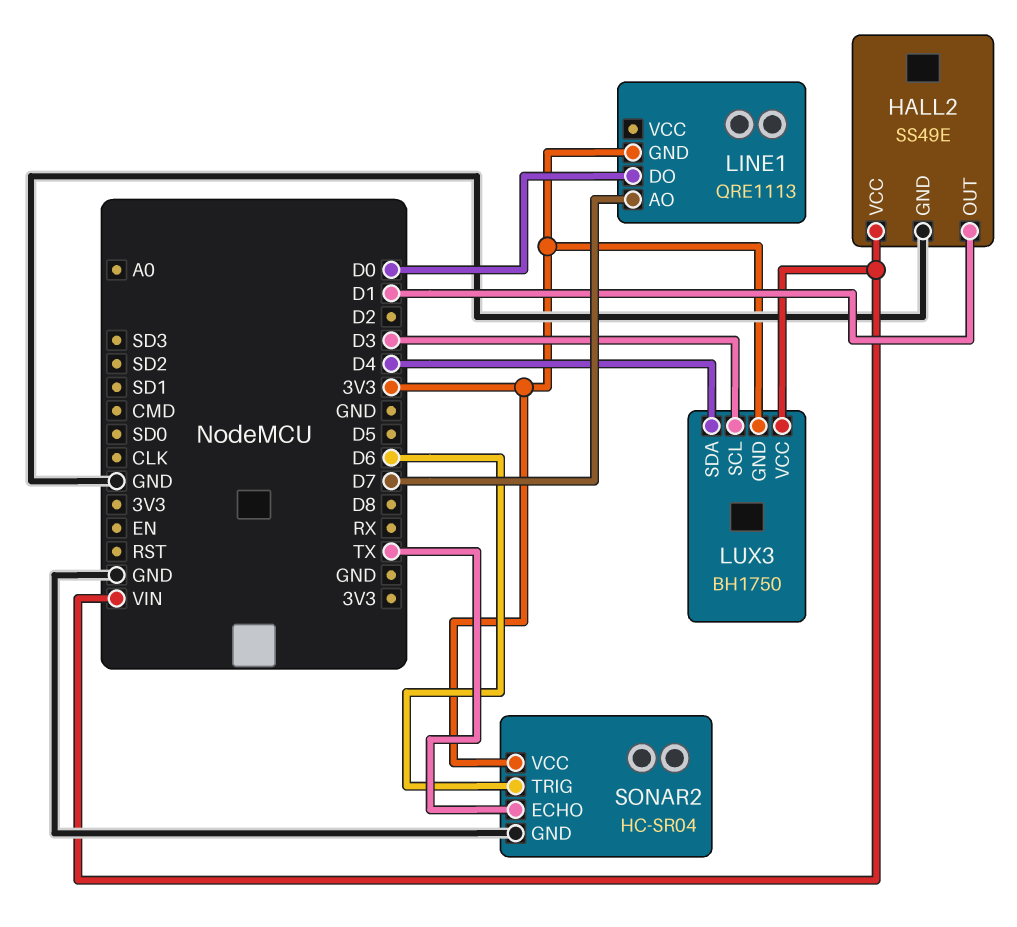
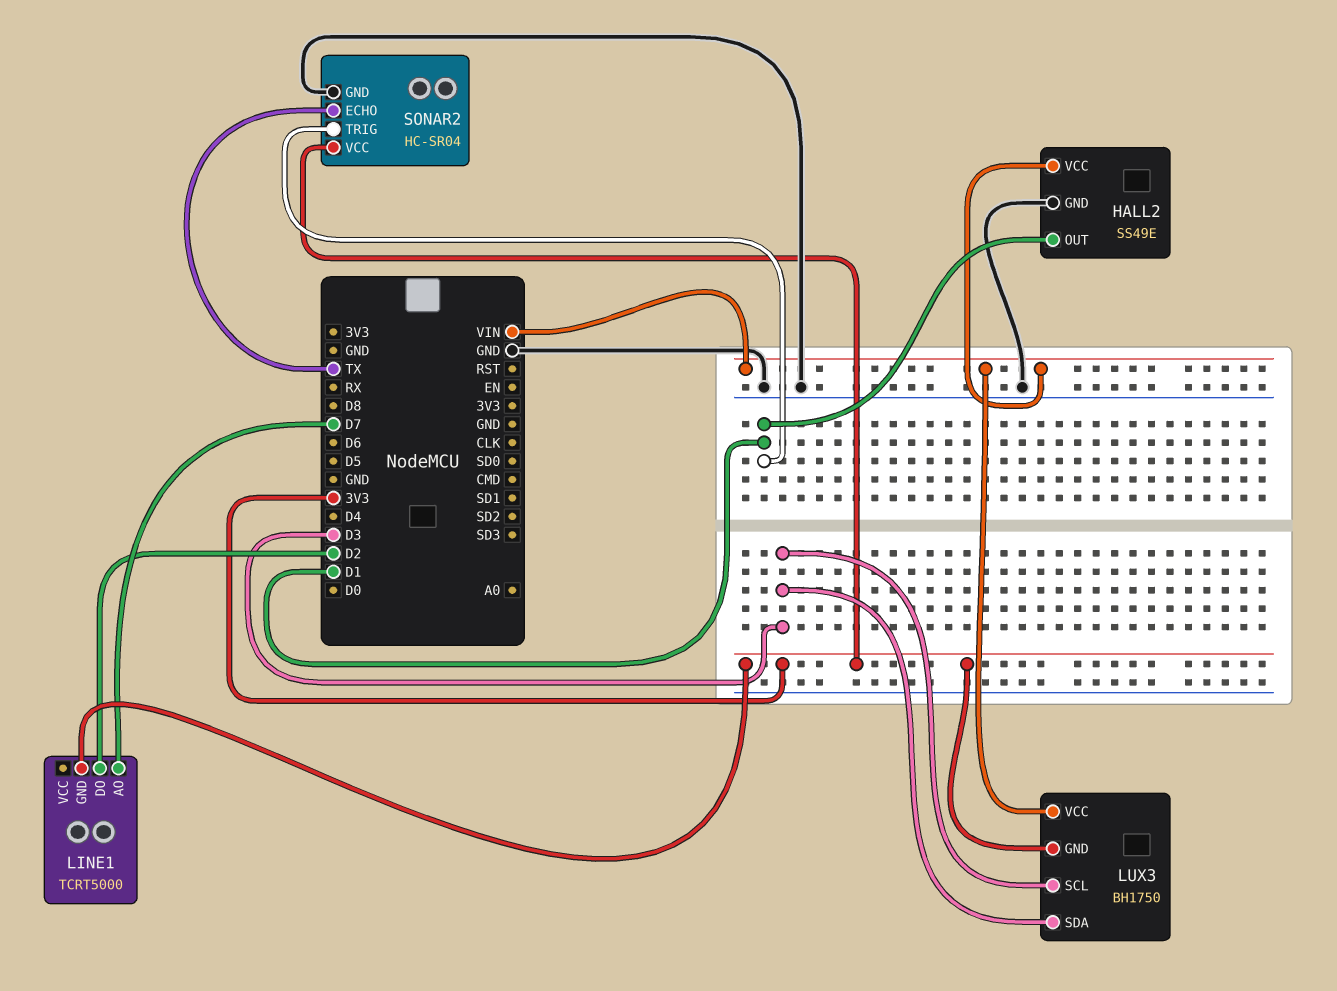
LINE1: QRE1113 -> TCRT5000
LINE1 pin DO: D0 -> D2
LUX3 pin SDA: D4 -> D3
SONAR2 pin TRIG: D6 -> D1

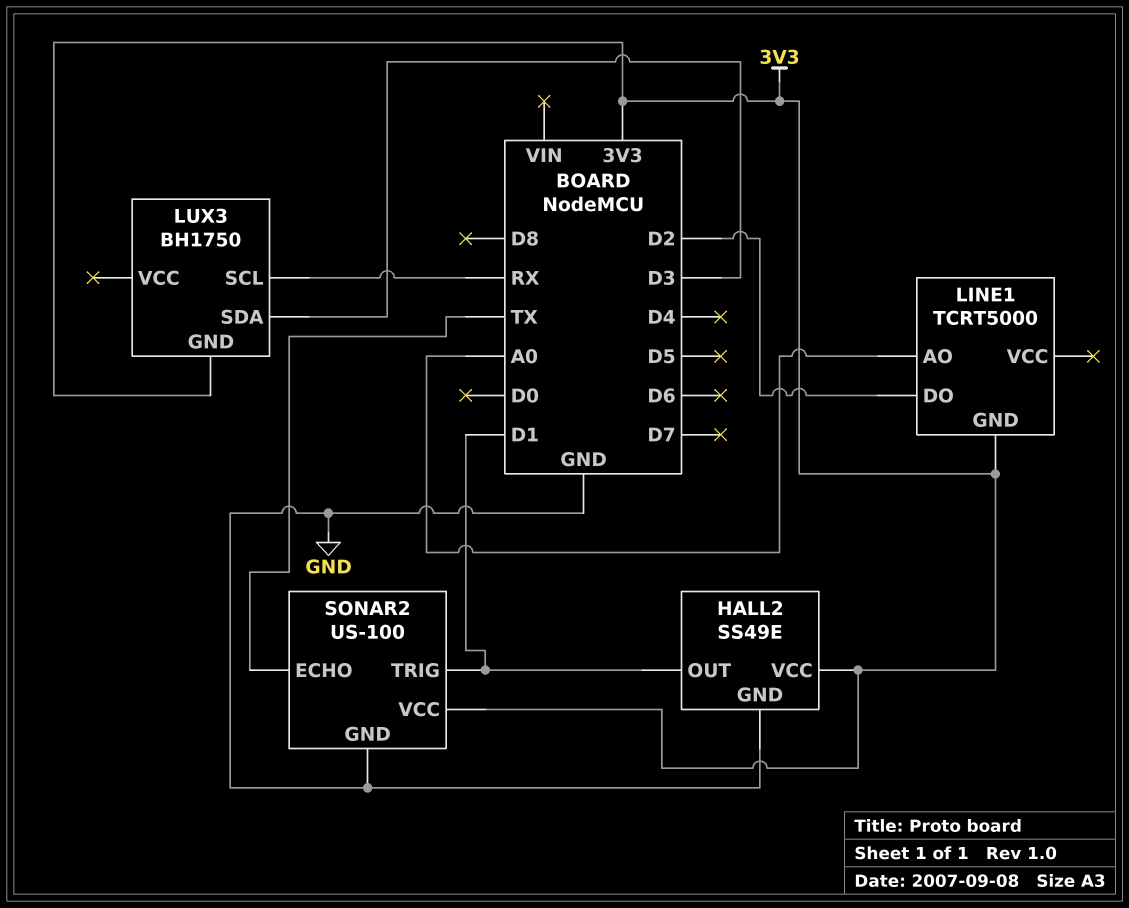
HALL2 pin VCC: VIN -> 3V3
LINE1 pin AO: D7 -> A0
LUX3 pin SCL: D3 -> RX
LUX3 pin VCC: VIN -> none
SONAR2: HC-SR04 -> US-100

